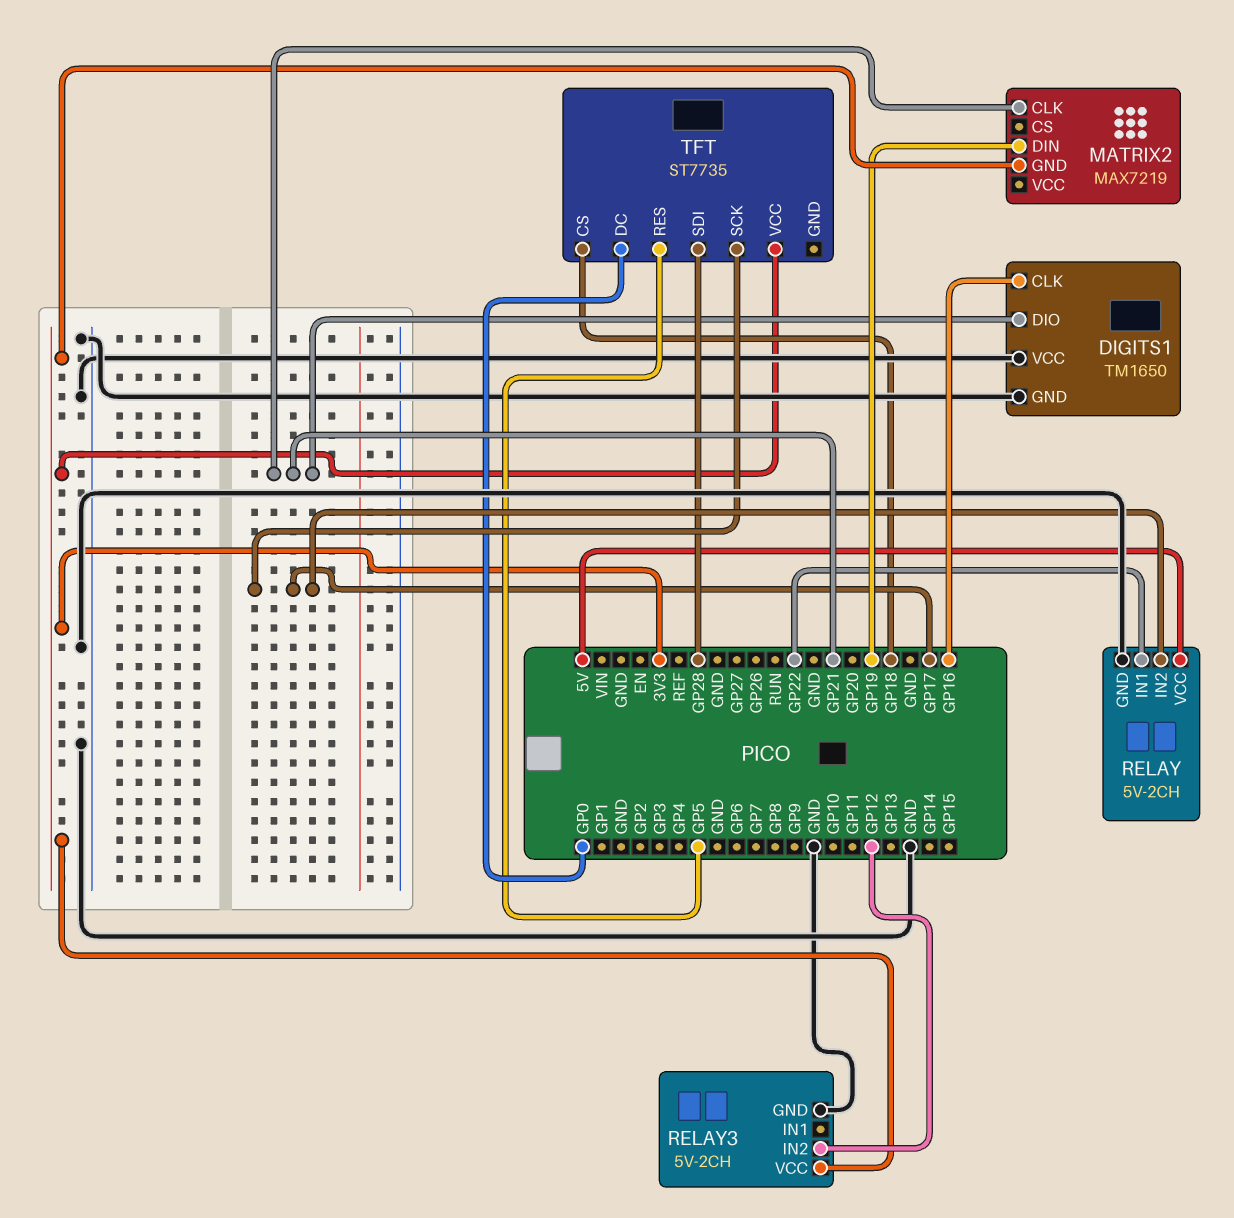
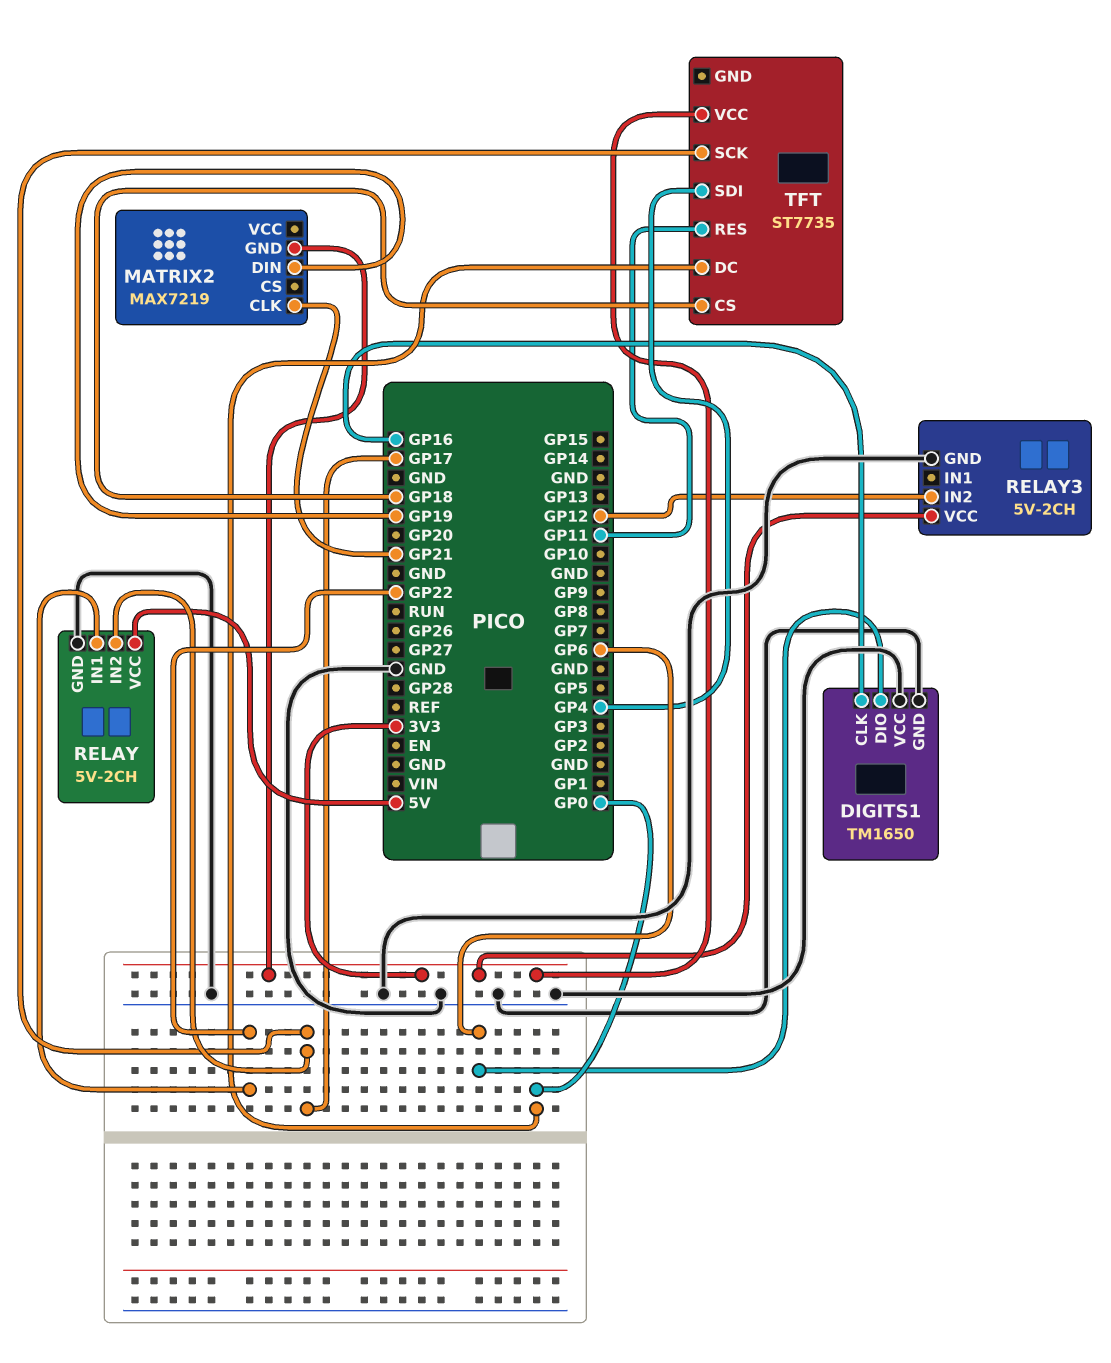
DIGITS1 pin DIO: GP21 -> GP6
TFT pin RES: GP5 -> GP11
TFT pin SDI: GP28 -> GP4

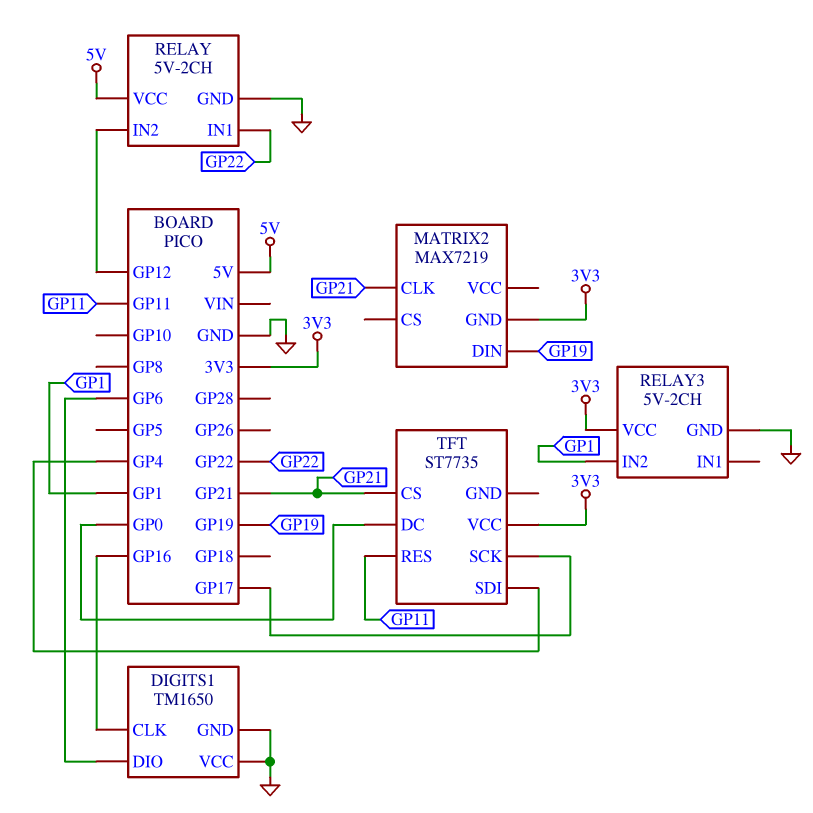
RELAY pin IN2: GP17 -> GP12
RELAY3 pin IN2: GP12 -> GP1
TFT pin CS: GP18 -> GP21

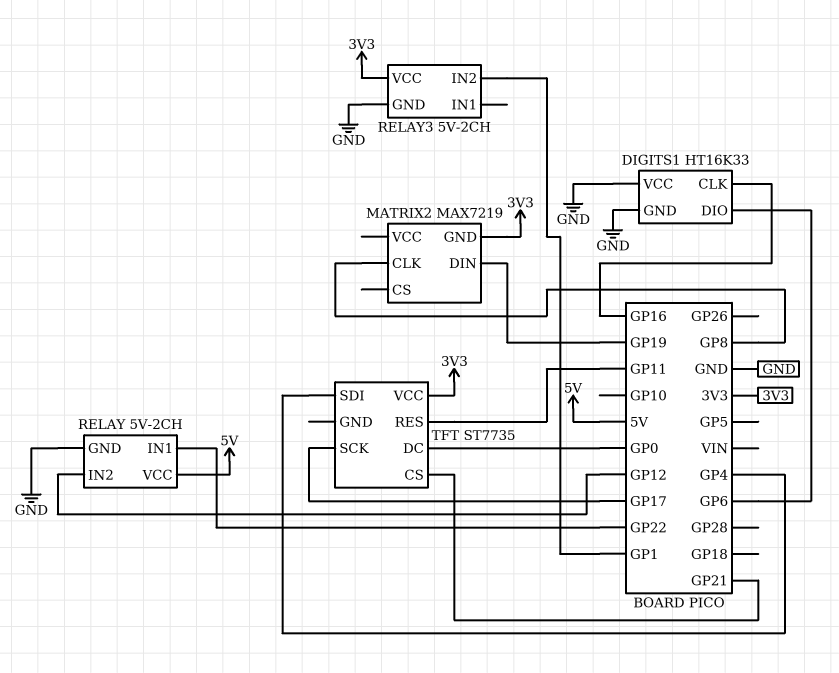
DIGITS1: TM1650 -> HT16K33
MATRIX2 pin CLK: GP21 -> GP8

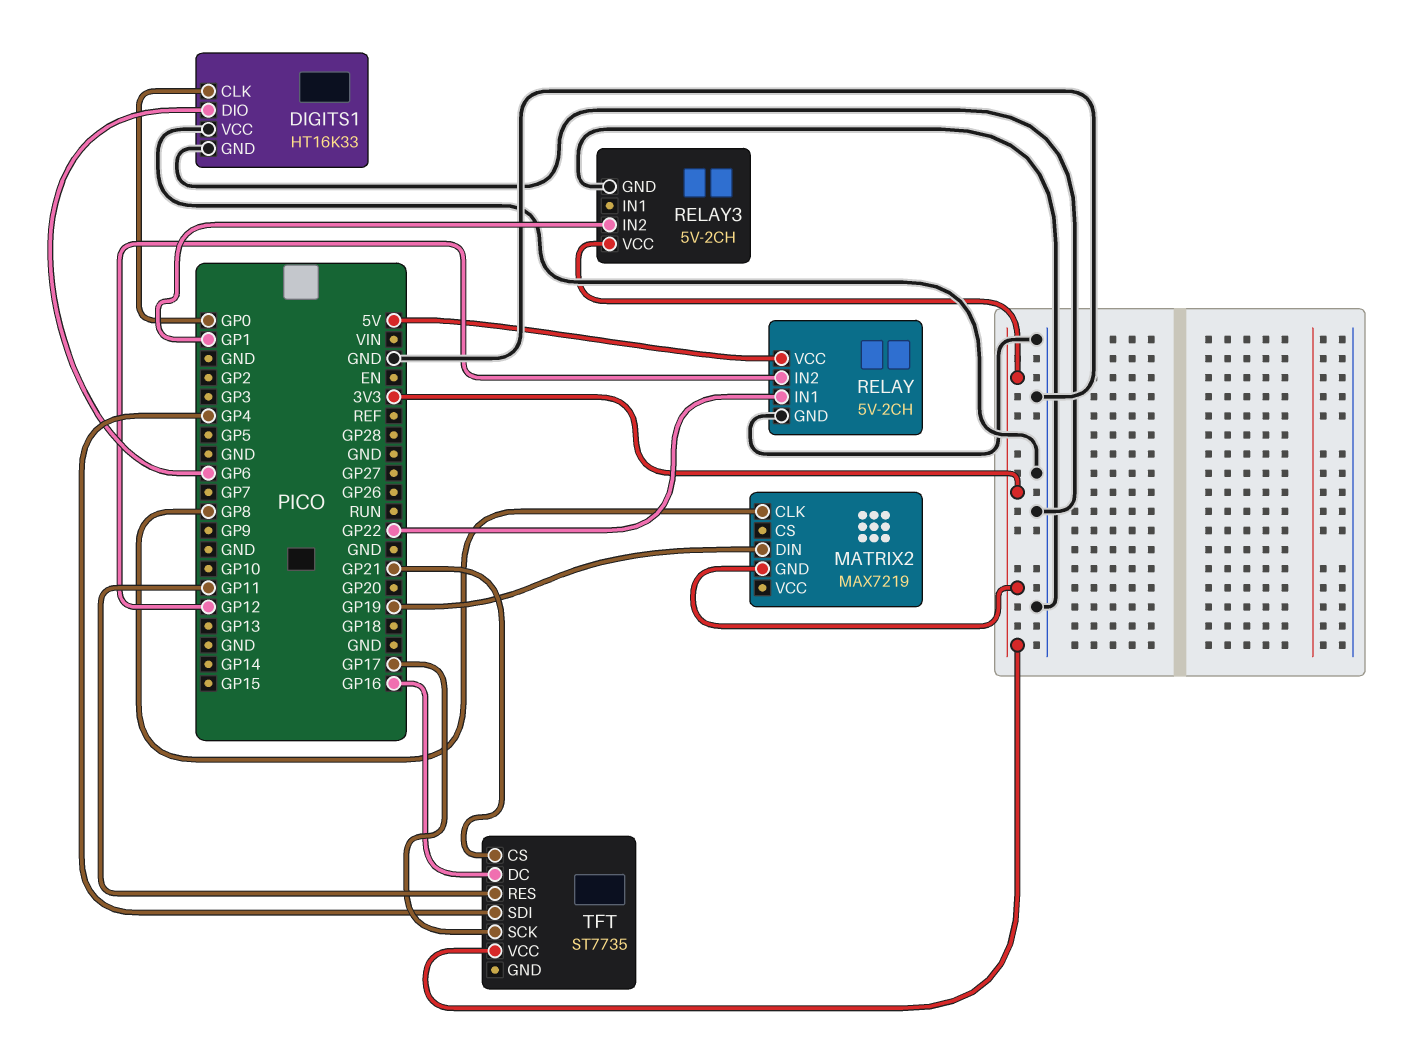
DIGITS1 pin CLK: GP16 -> GP0
TFT pin DC: GP0 -> GP16

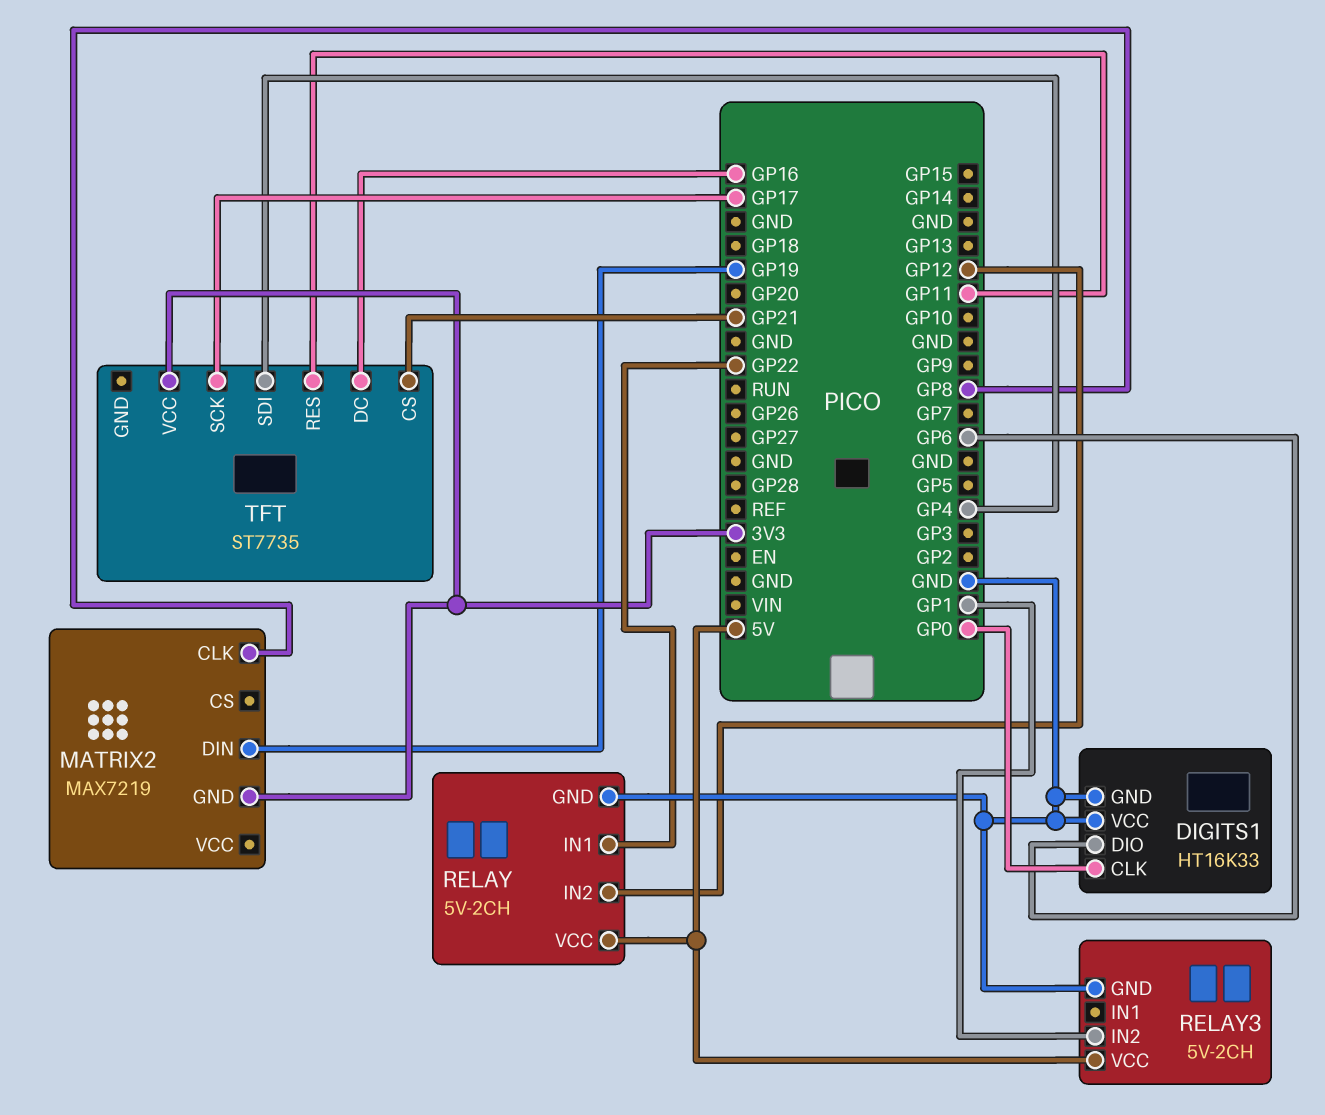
RELAY3 pin VCC: 3V3 -> 5V

